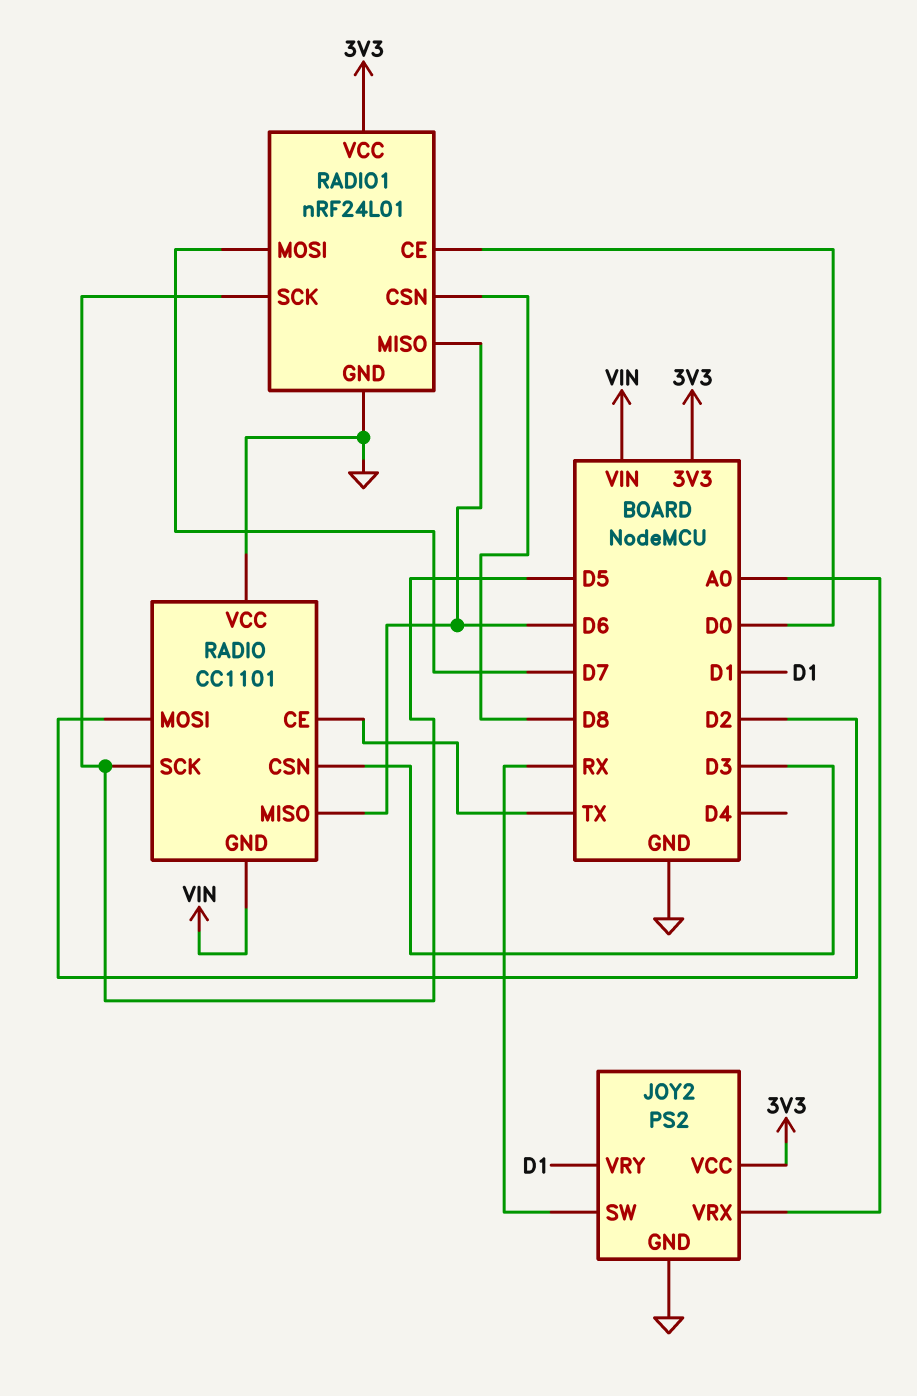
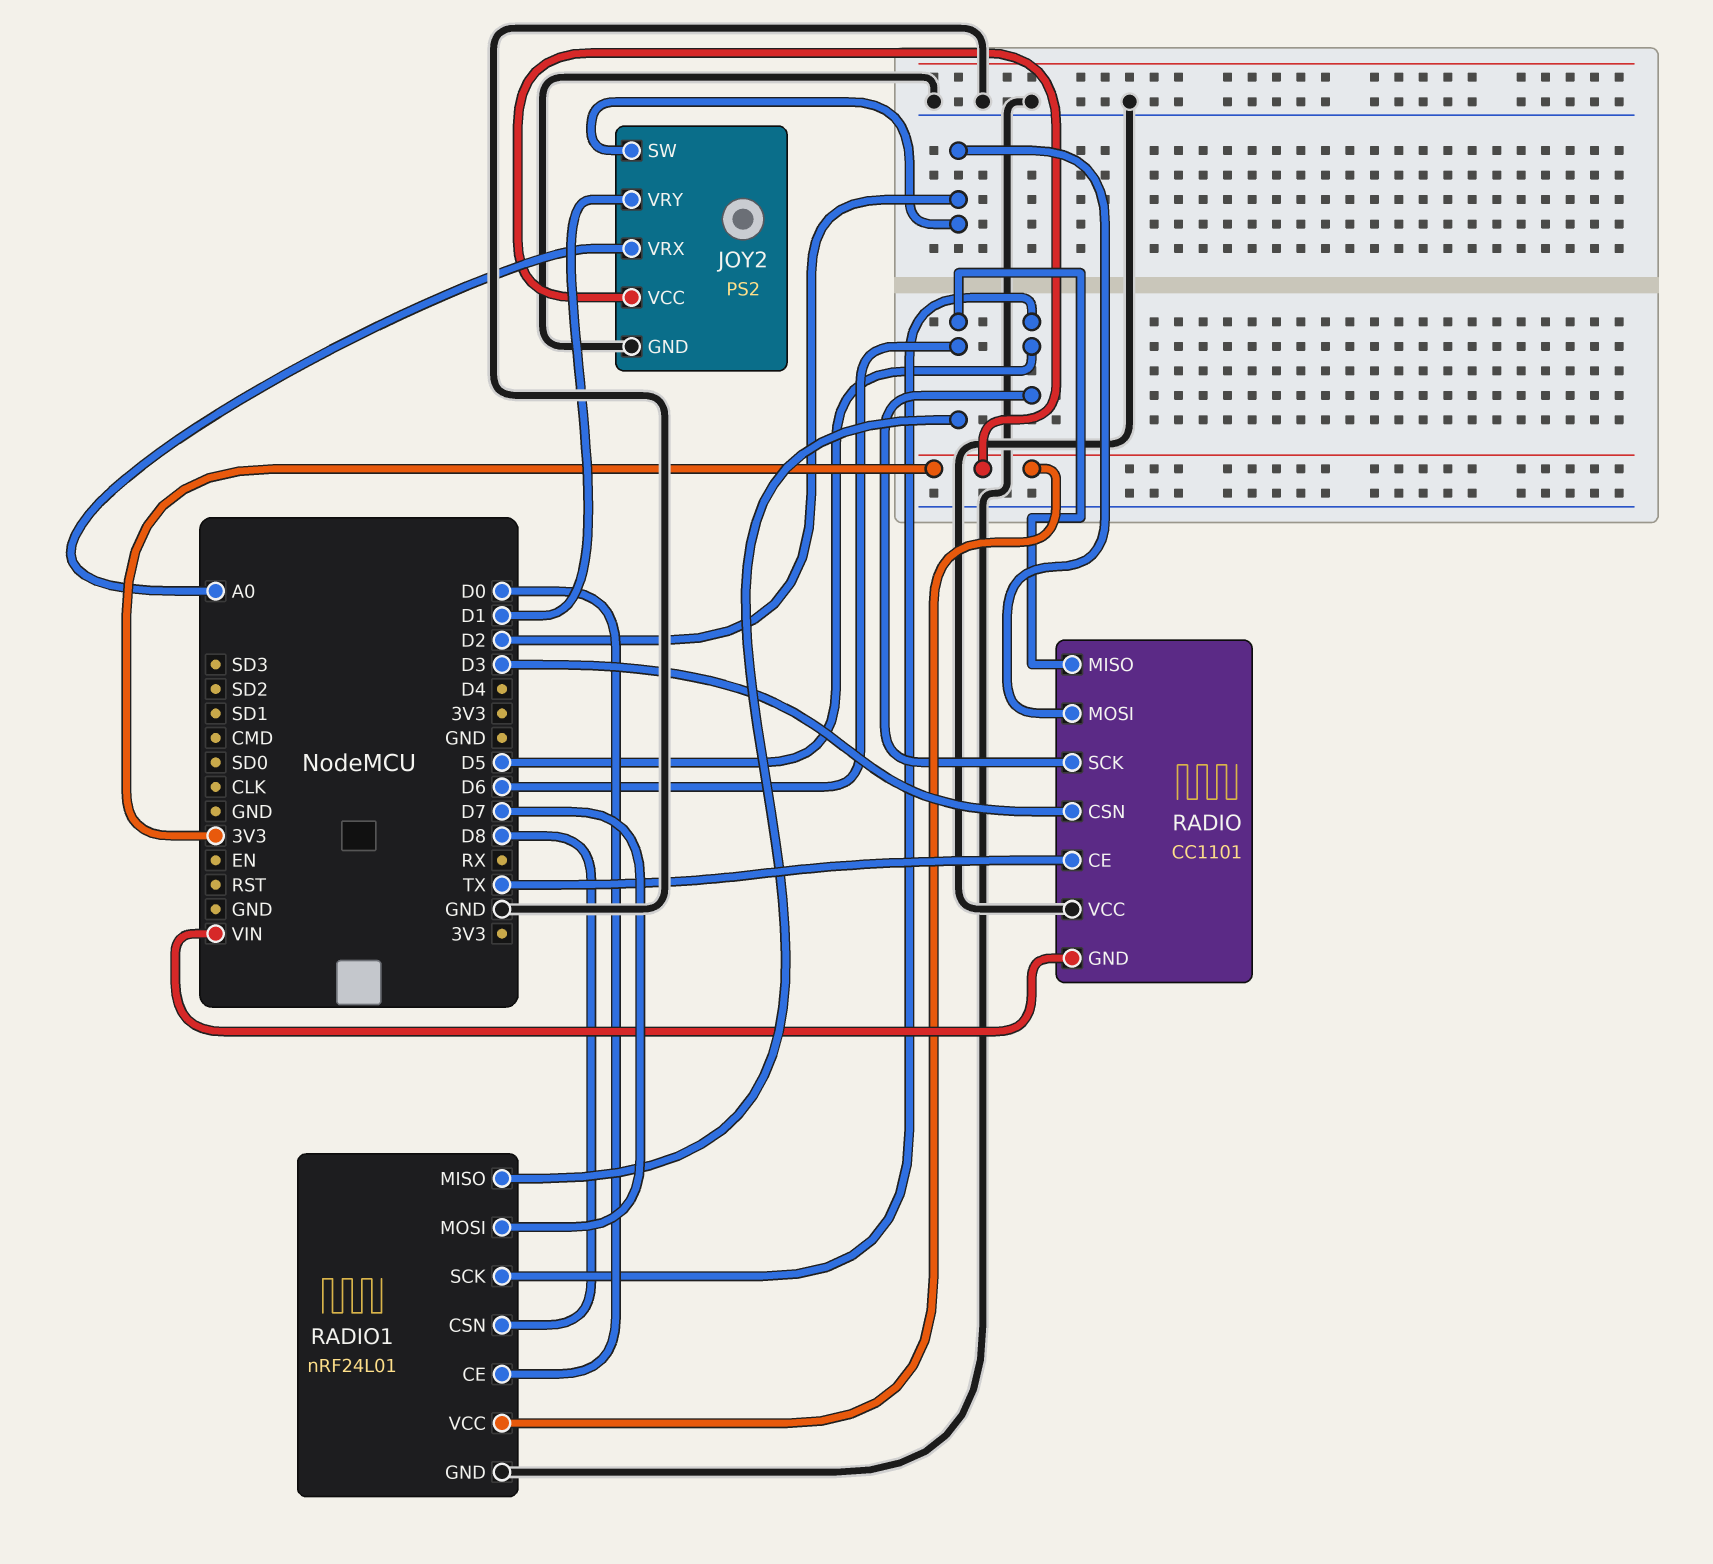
JOY2 pin SW: RX -> D2

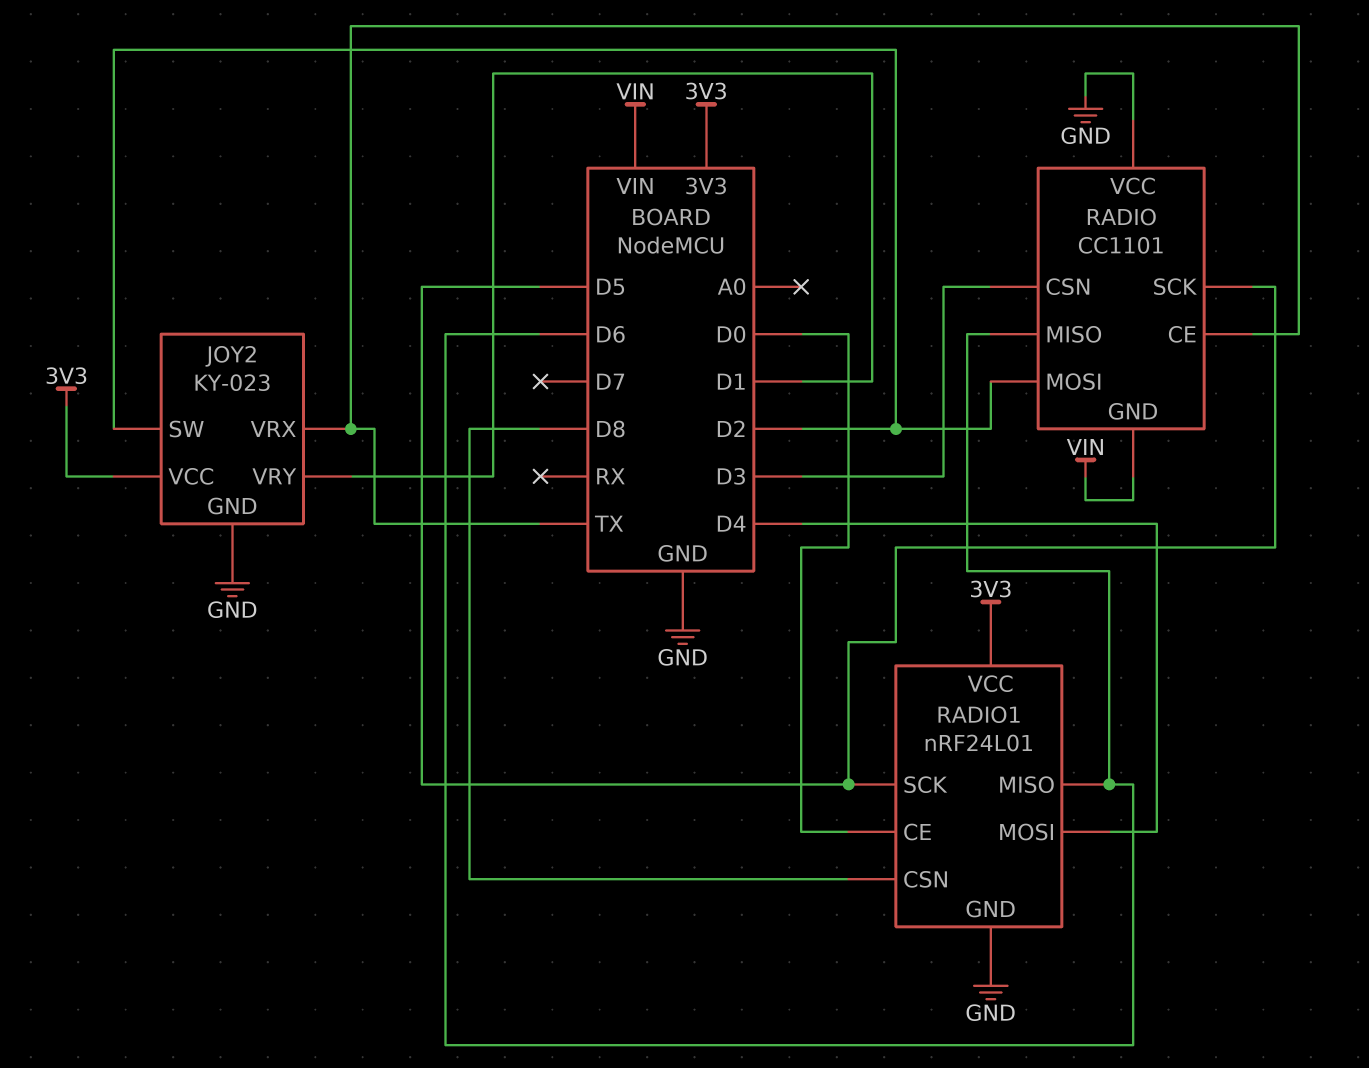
JOY2: PS2 -> KY-023
JOY2 pin VRX: A0 -> TX
RADIO1 pin MOSI: D7 -> D4

